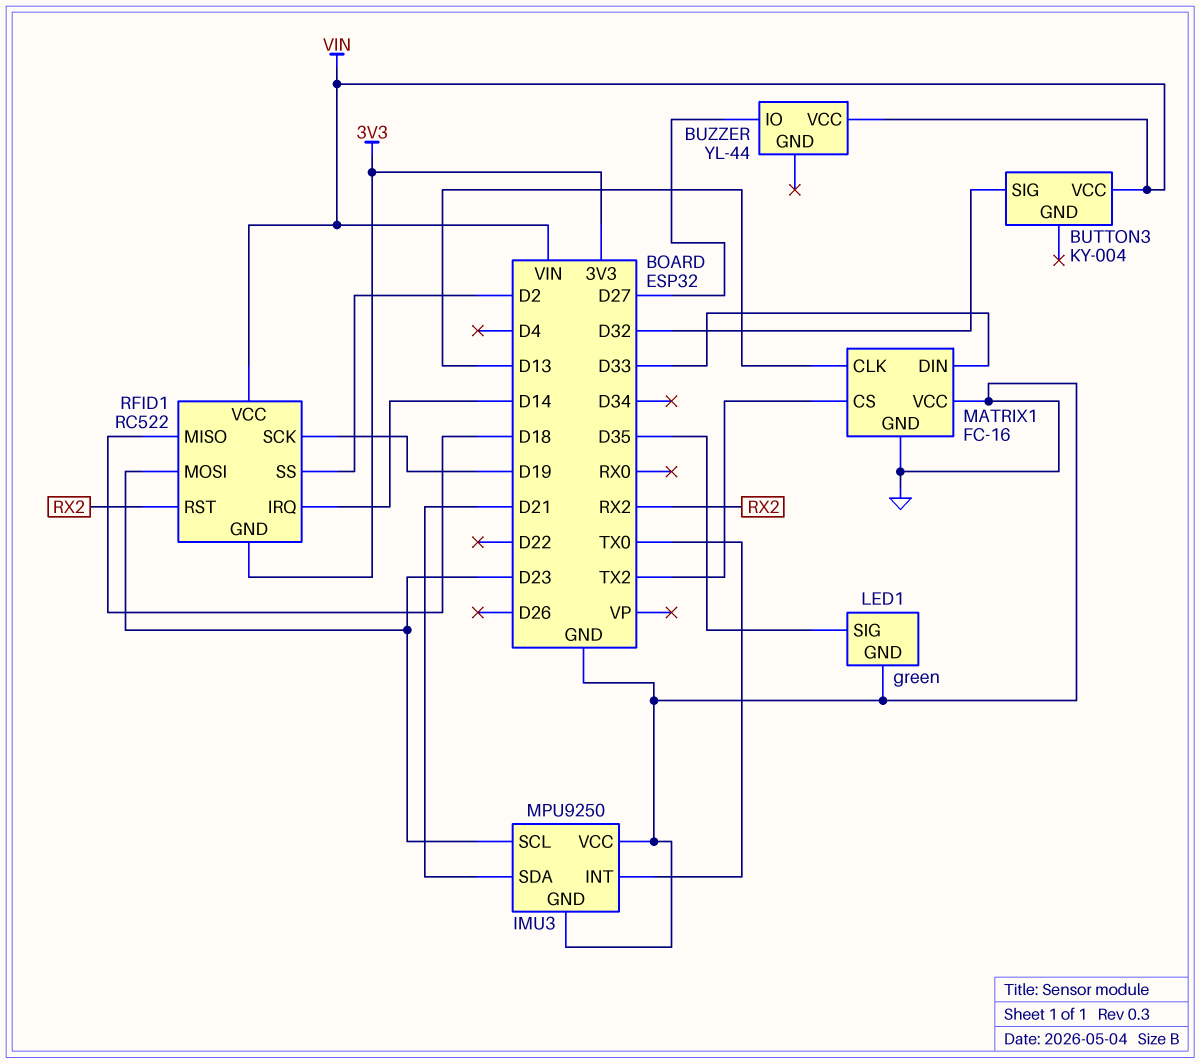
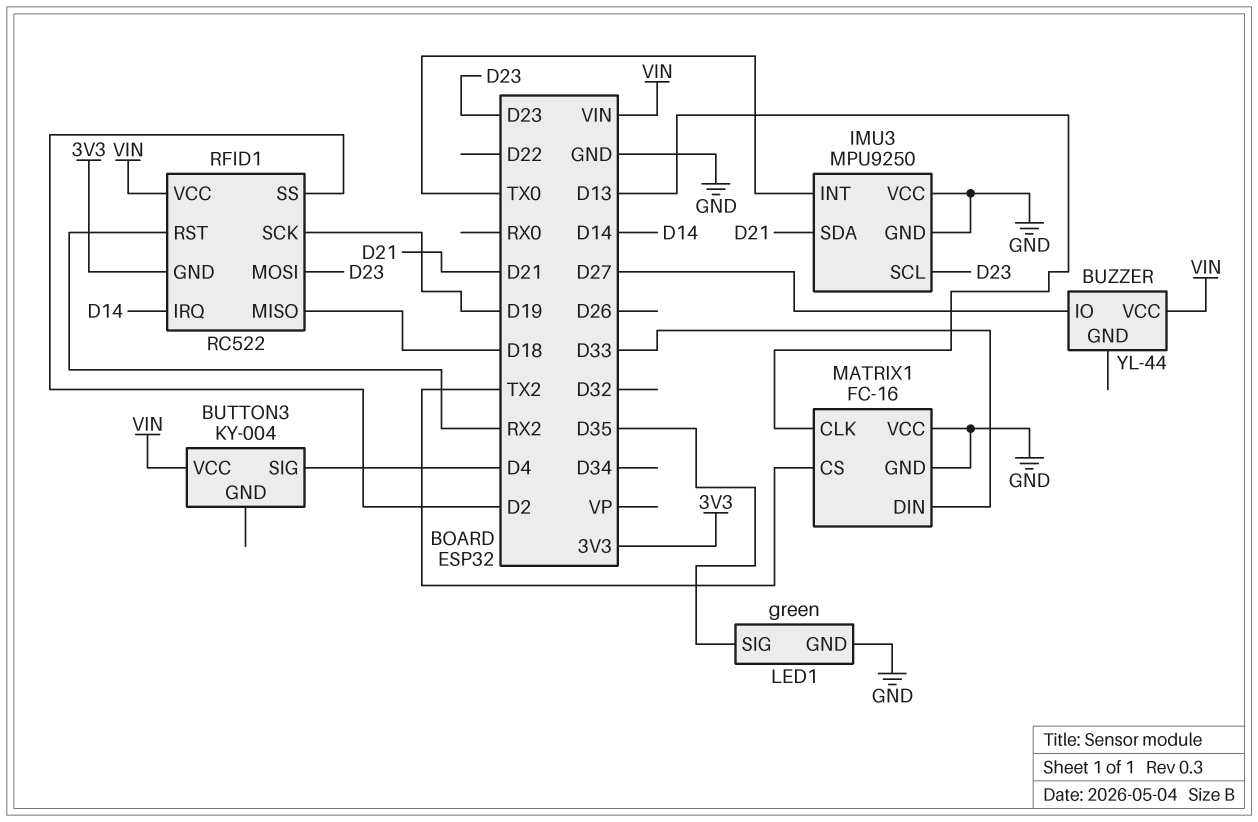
BUTTON3 pin SIG: D32 -> D4

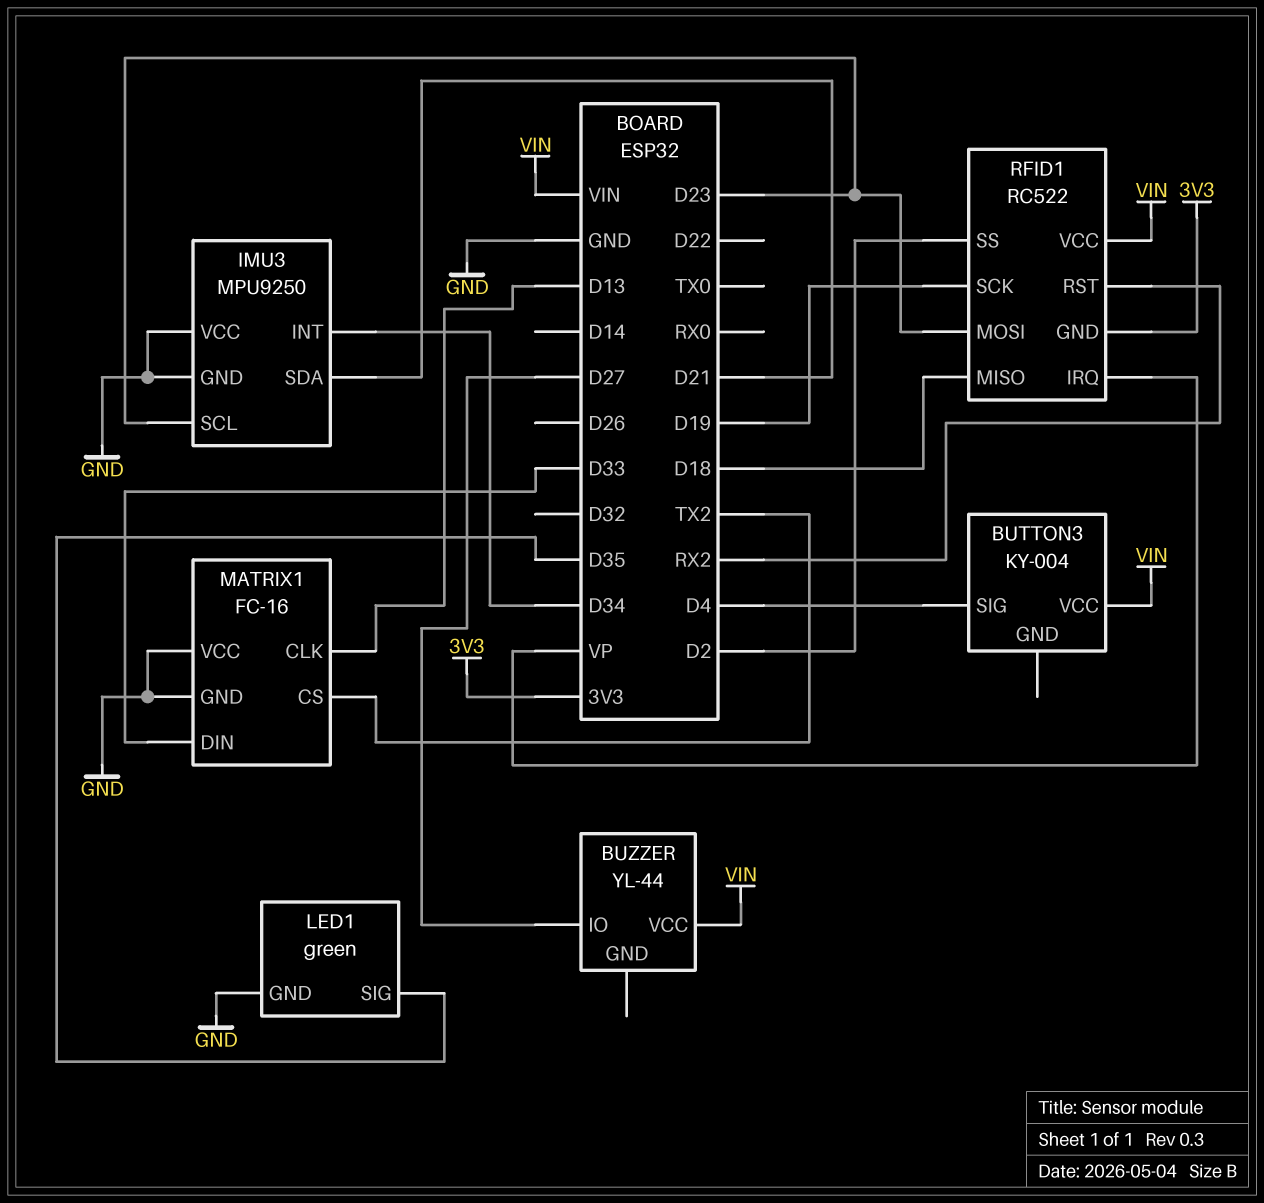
IMU3 pin INT: TX0 -> D34
RFID1 pin IRQ: D14 -> VP

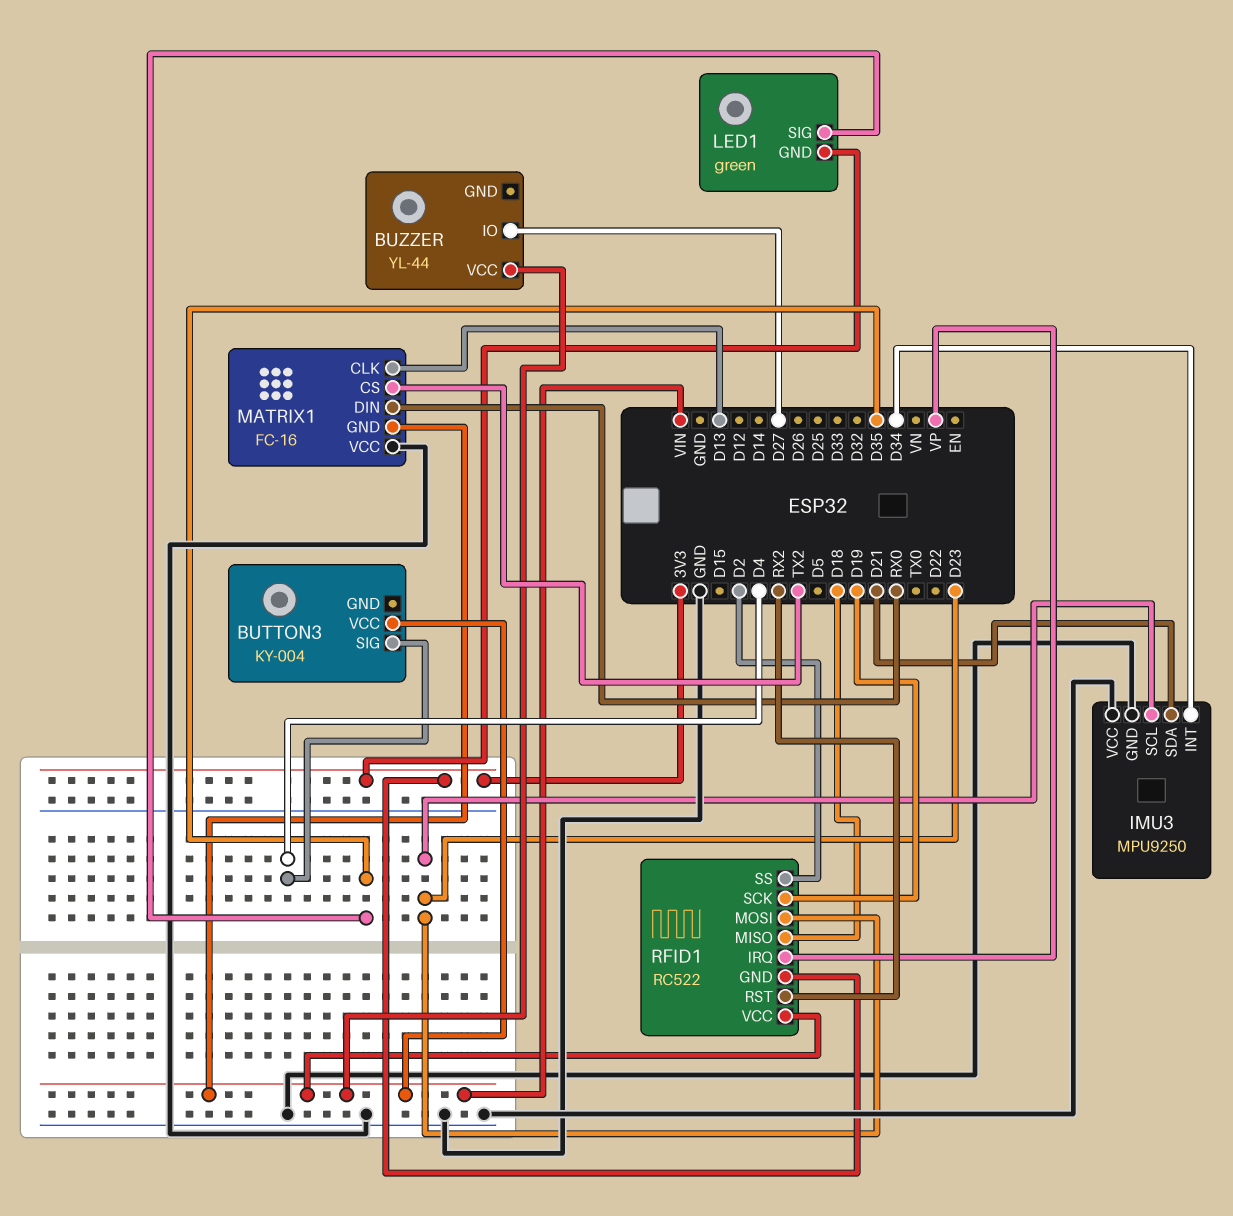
LED1 pin GND: GND -> 3V3
MATRIX1 pin DIN: D33 -> RX0
MATRIX1 pin GND: GND -> VIN

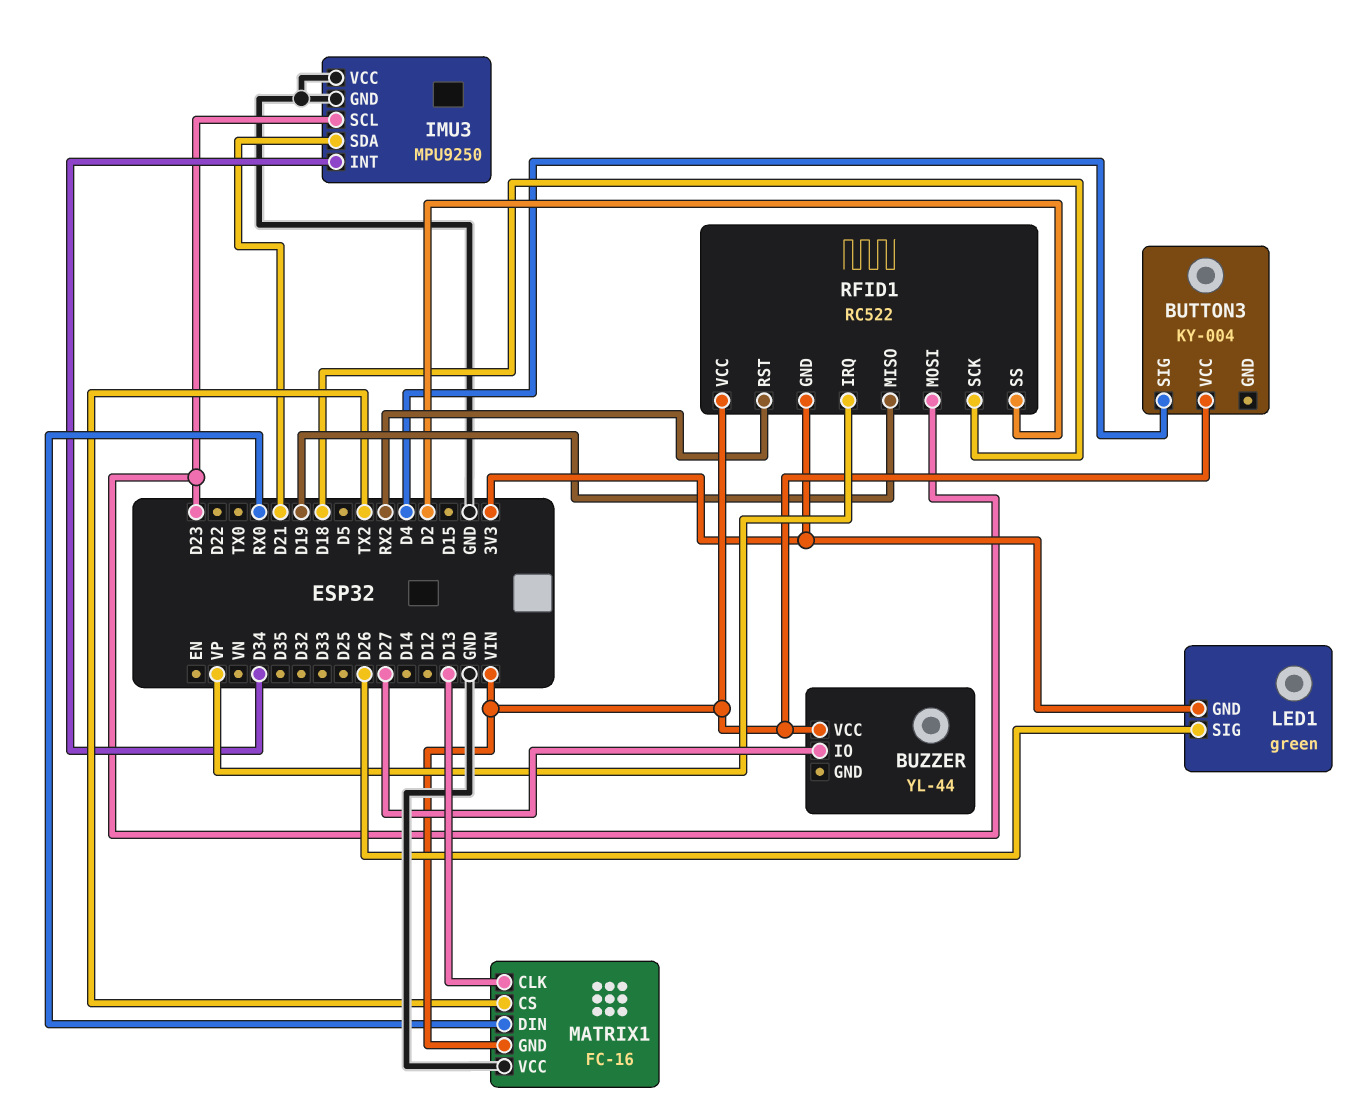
LED1 pin SIG: D35 -> D26
RFID1 pin MISO: D18 -> D19
RFID1 pin SCK: D19 -> D18

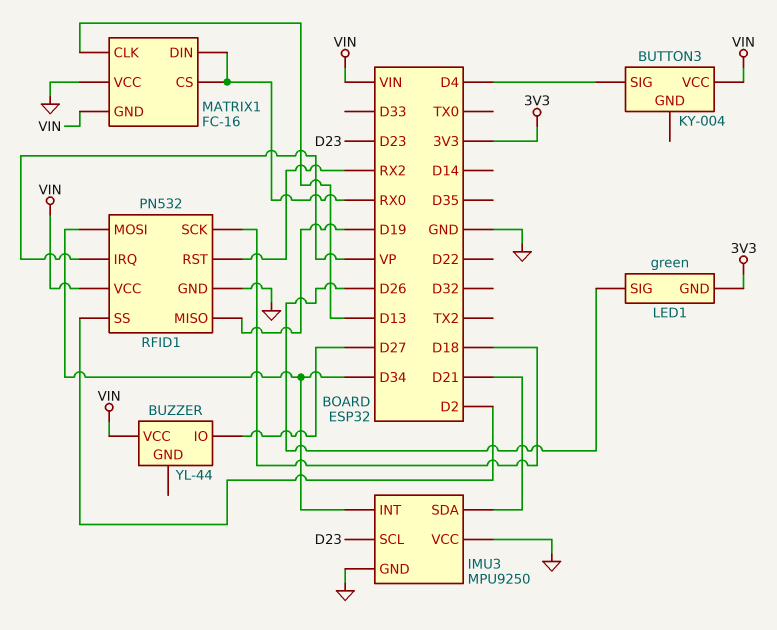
MATRIX1 pin CS: TX2 -> RX0
RFID1: RC522 -> PN532
RFID1 pin GND: 3V3 -> GND
RFID1 pin MOSI: D23 -> D34

